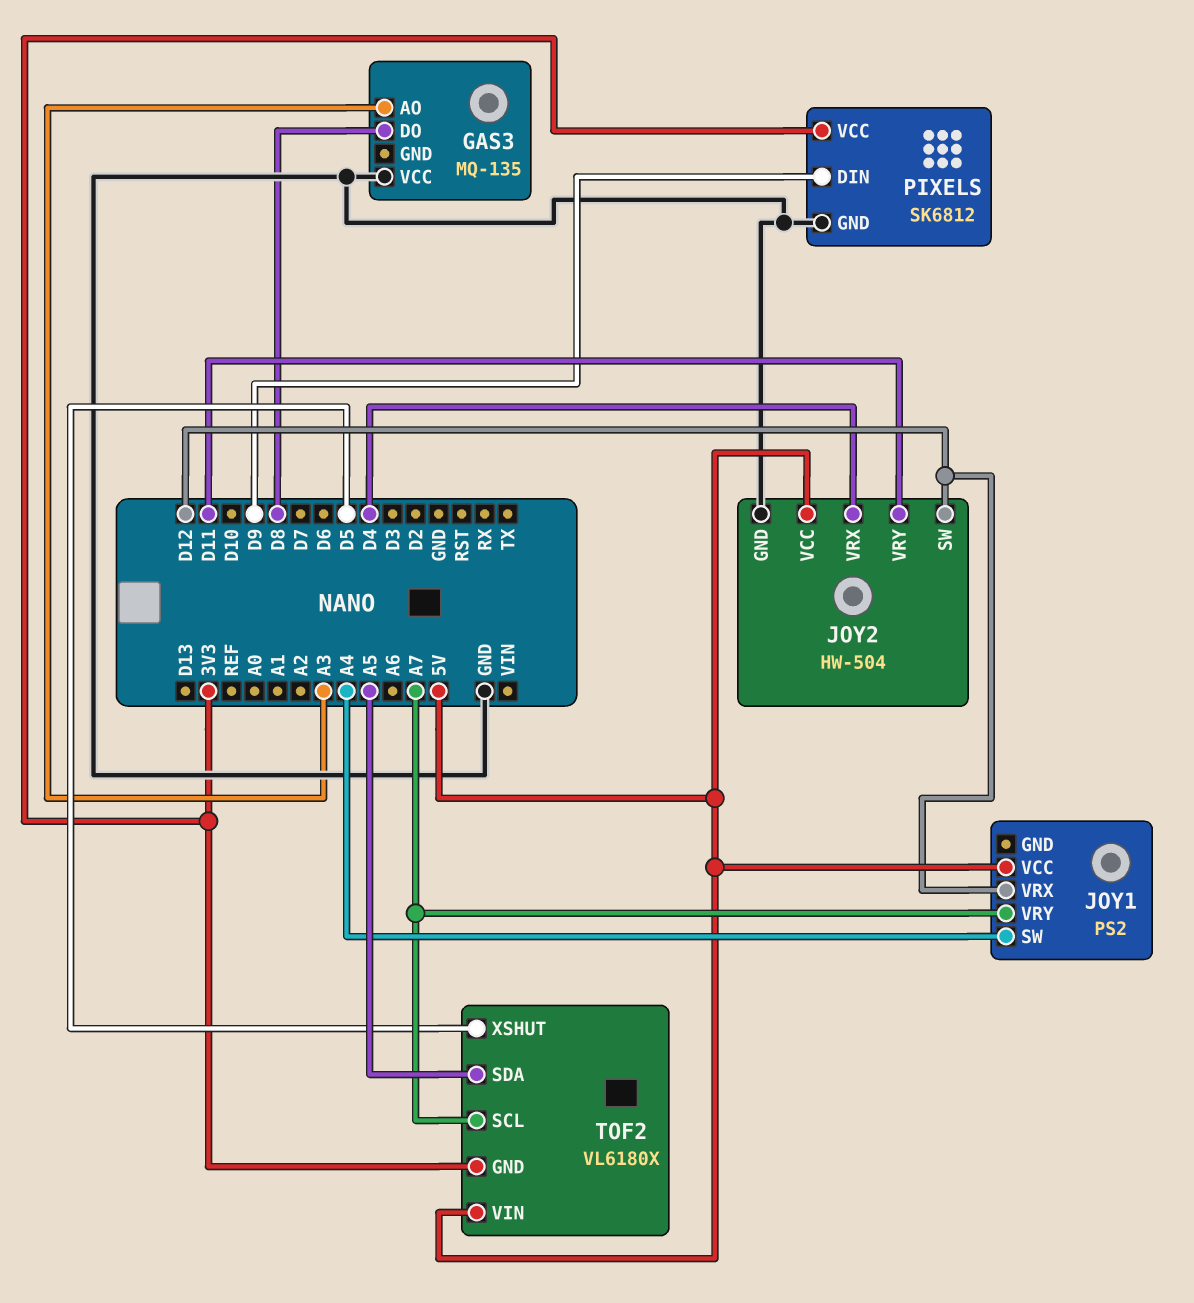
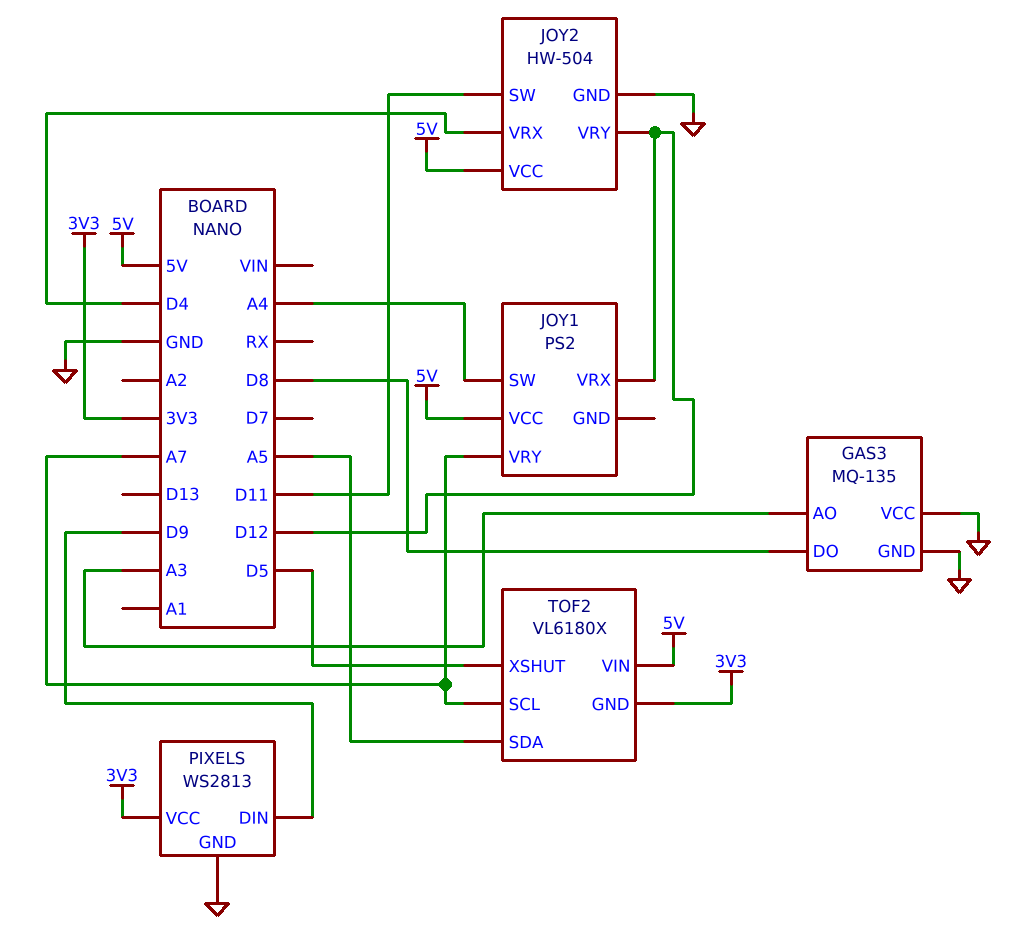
GAS3 pin GND: none -> GND
JOY2 pin SW: D12 -> D11
JOY2 pin VRY: D11 -> D12
PIXELS: SK6812 -> WS2813

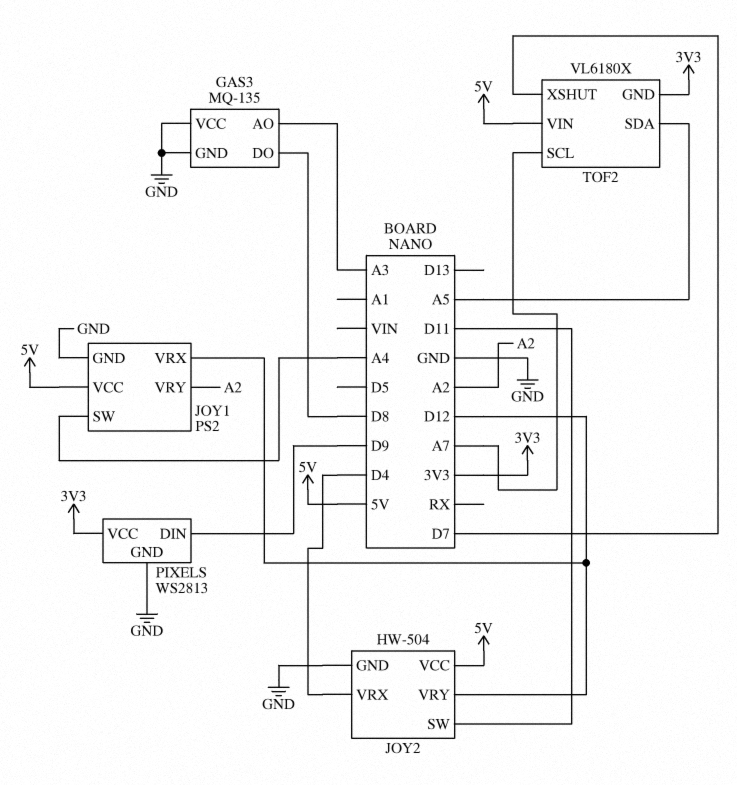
JOY1 pin GND: none -> GND
JOY1 pin VRY: A7 -> A2
TOF2 pin XSHUT: D5 -> D7

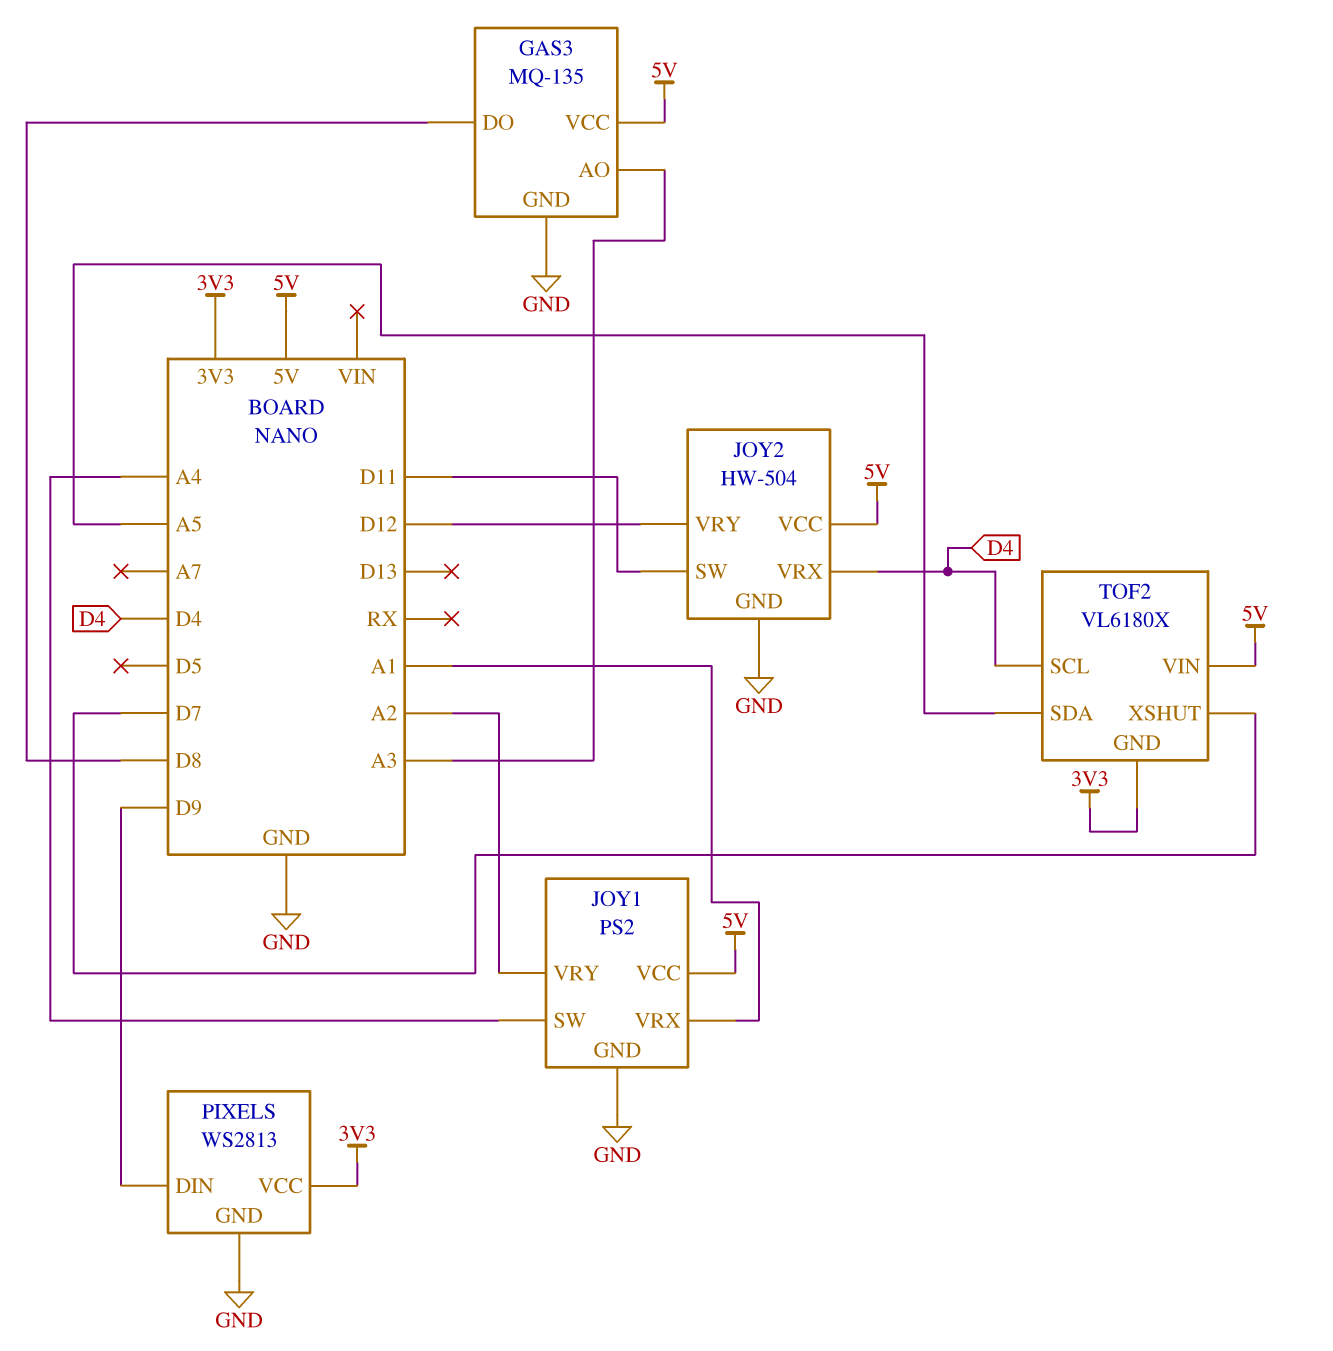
GAS3 pin VCC: GND -> 5V
JOY1 pin VRX: D12 -> A1
TOF2 pin SCL: A7 -> D4

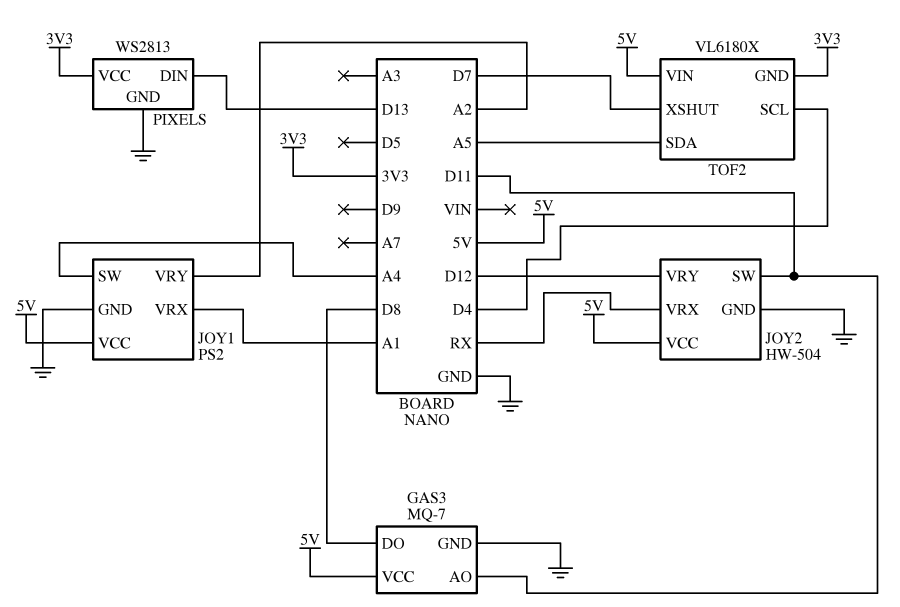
GAS3: MQ-135 -> MQ-7
GAS3 pin AO: A3 -> D11
JOY2 pin VRX: D4 -> RX
PIXELS pin DIN: D9 -> D13

